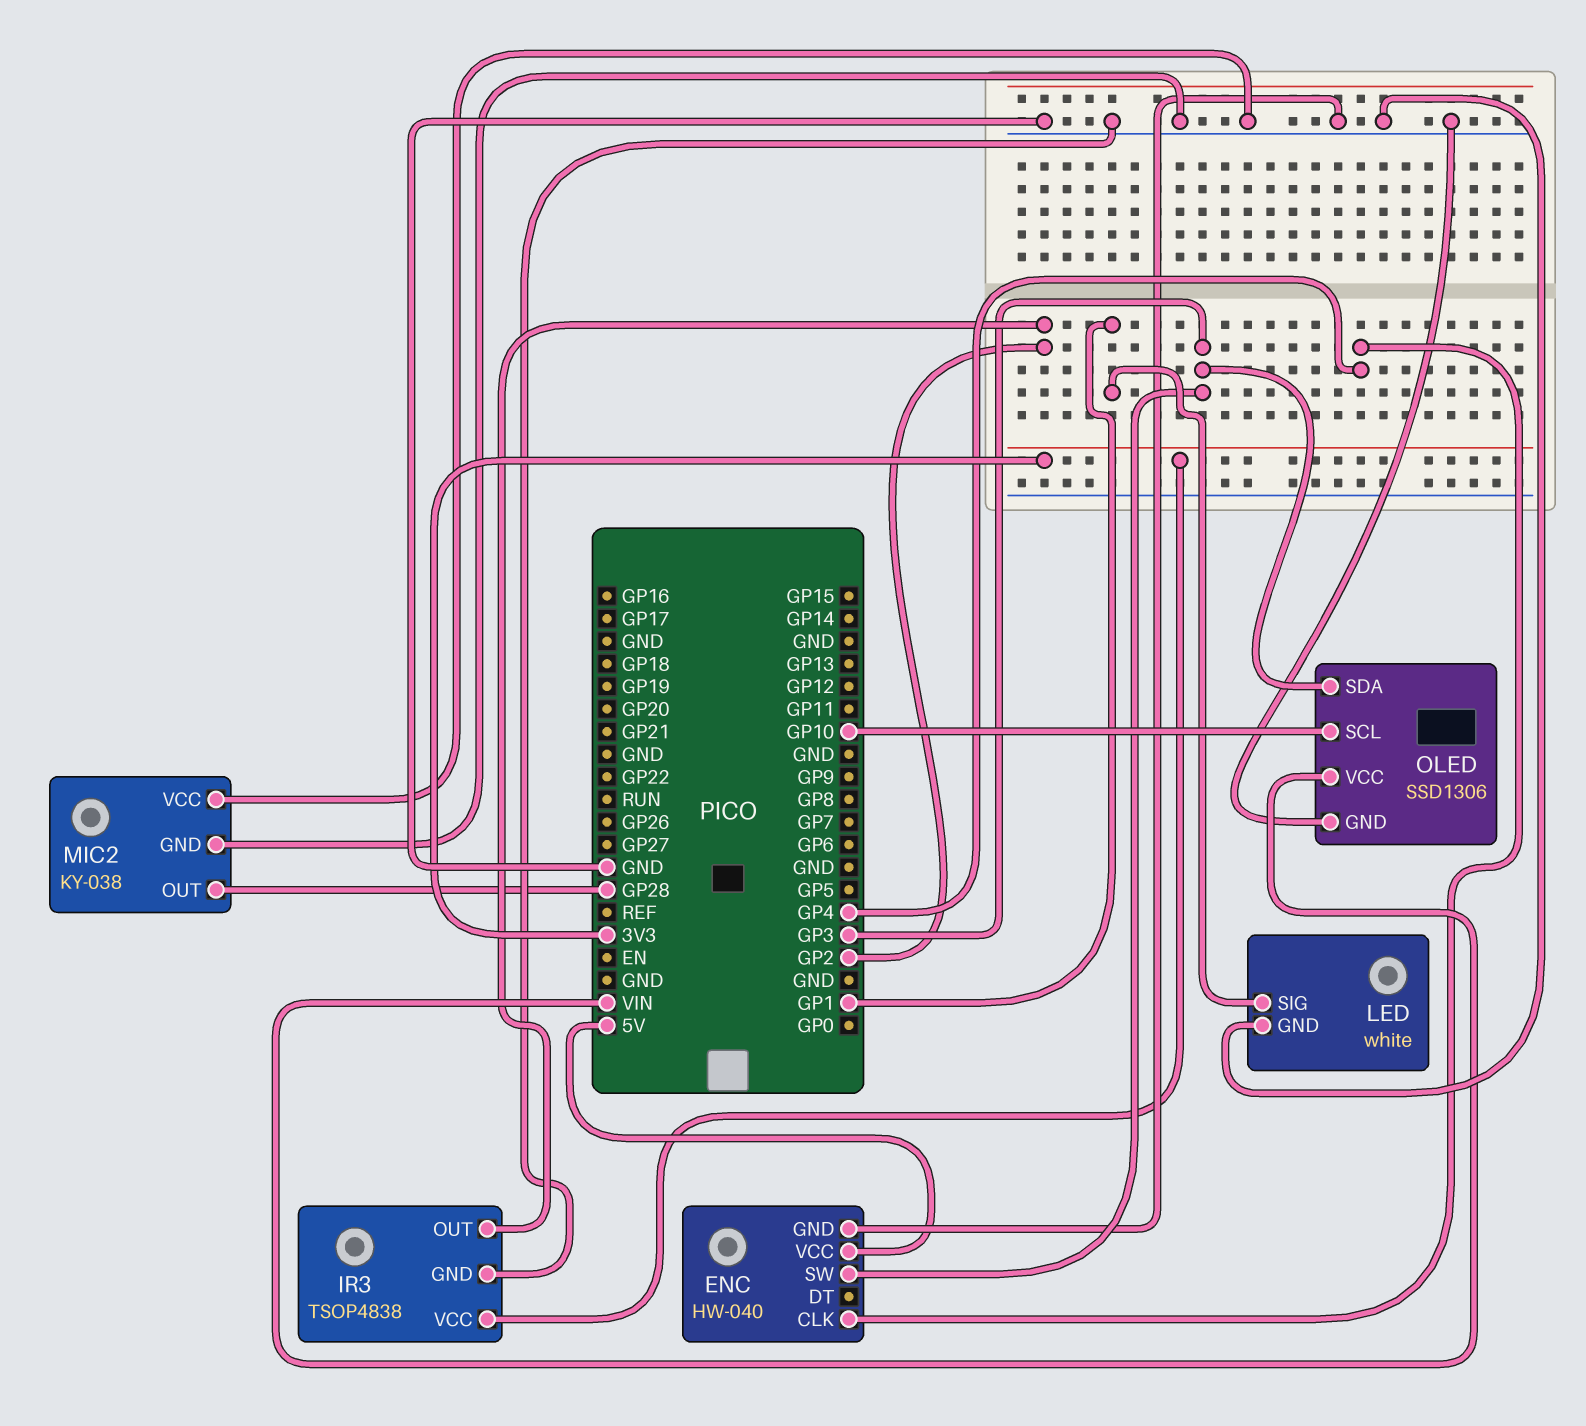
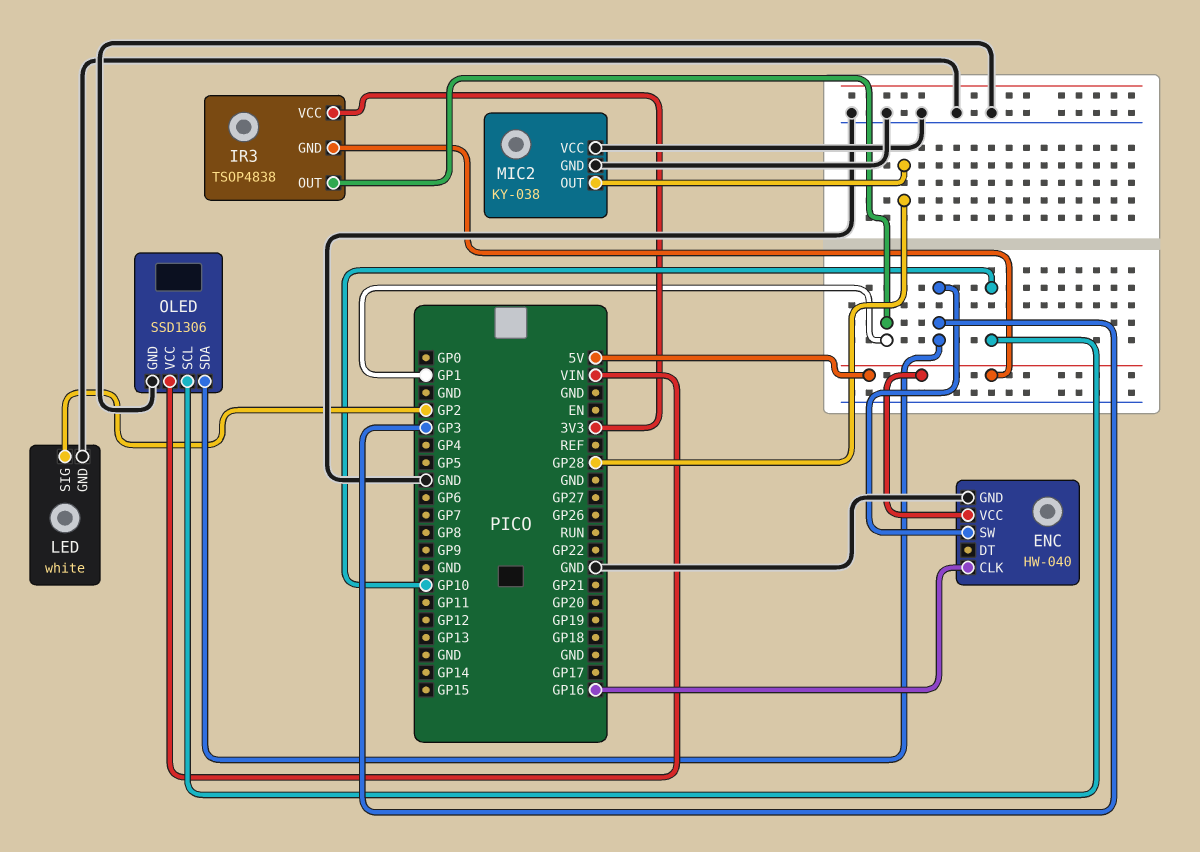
ENC pin CLK: GP4 -> GP16
IR3 pin GND: GND -> 5V
IR3 pin OUT: GP2 -> GP1
LED pin SIG: GP1 -> GP2

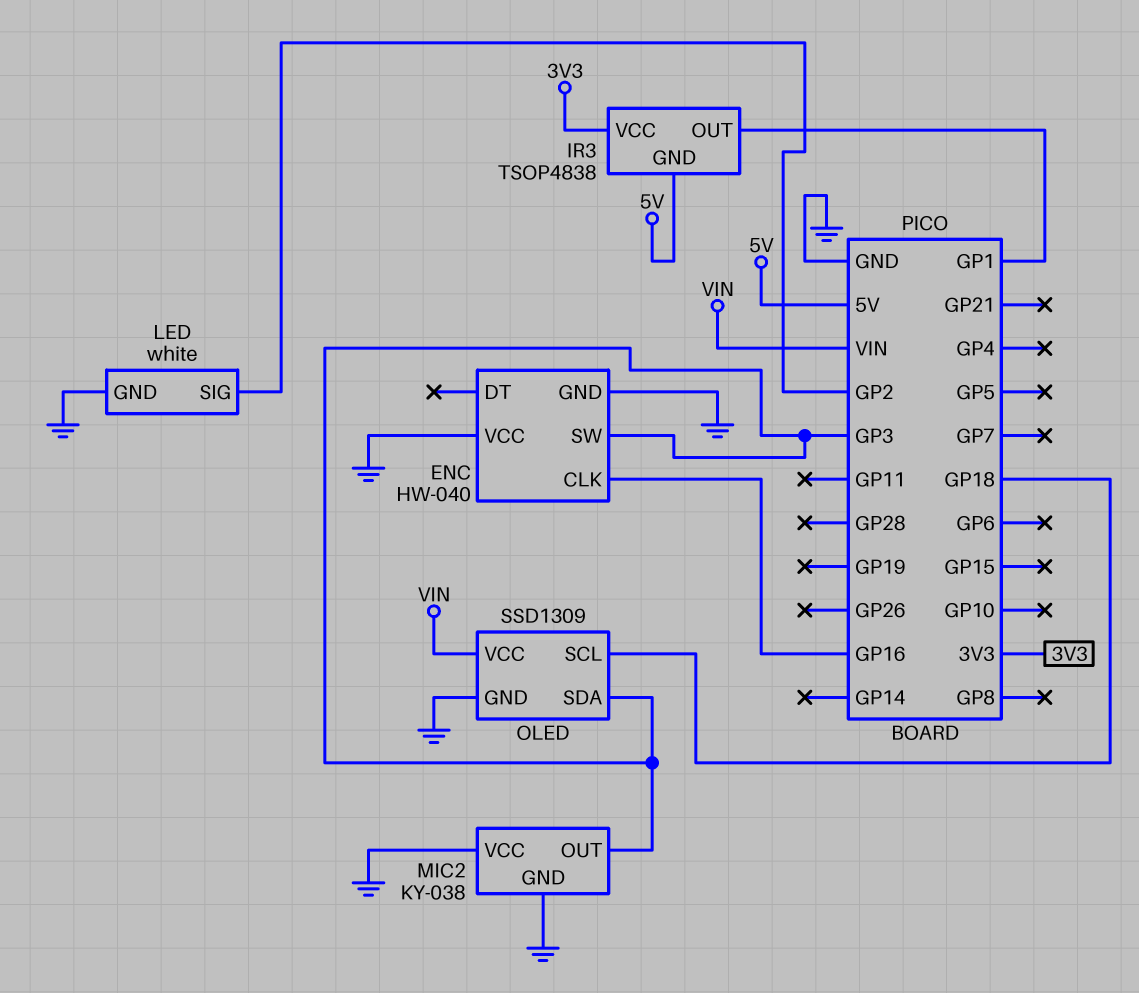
ENC pin VCC: 5V -> GND
MIC2 pin OUT: GP28 -> GP3
OLED: SSD1306 -> SSD1309
OLED pin SCL: GP10 -> GP18

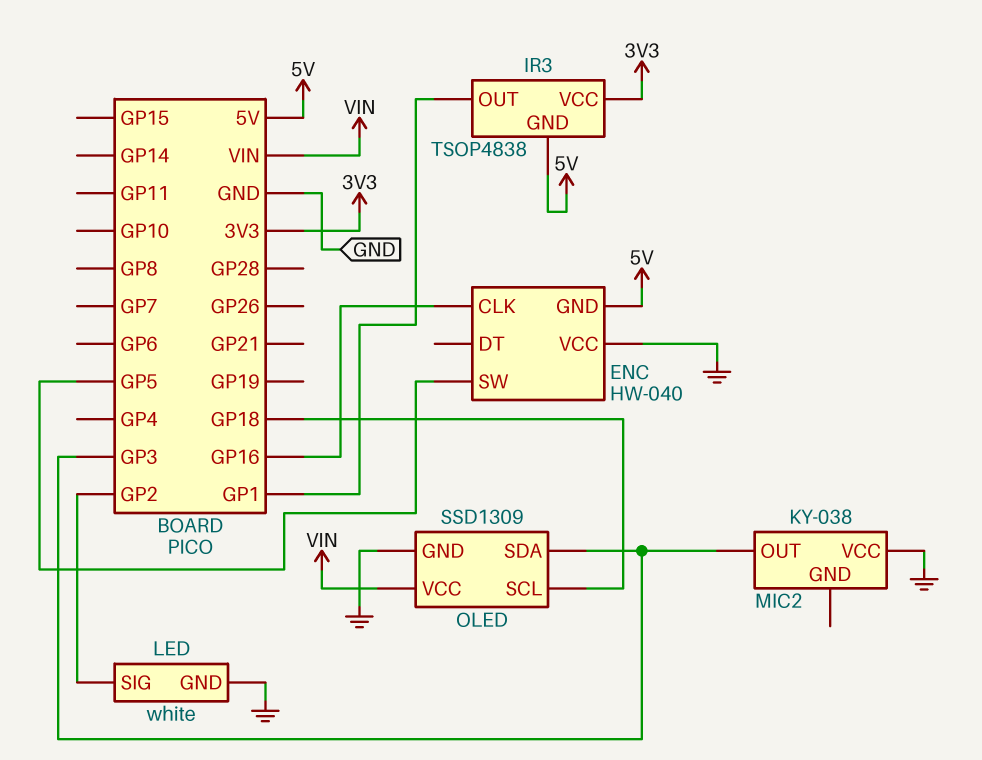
ENC pin GND: GND -> 5V
ENC pin SW: GP3 -> GP5
MIC2 pin GND: GND -> none

